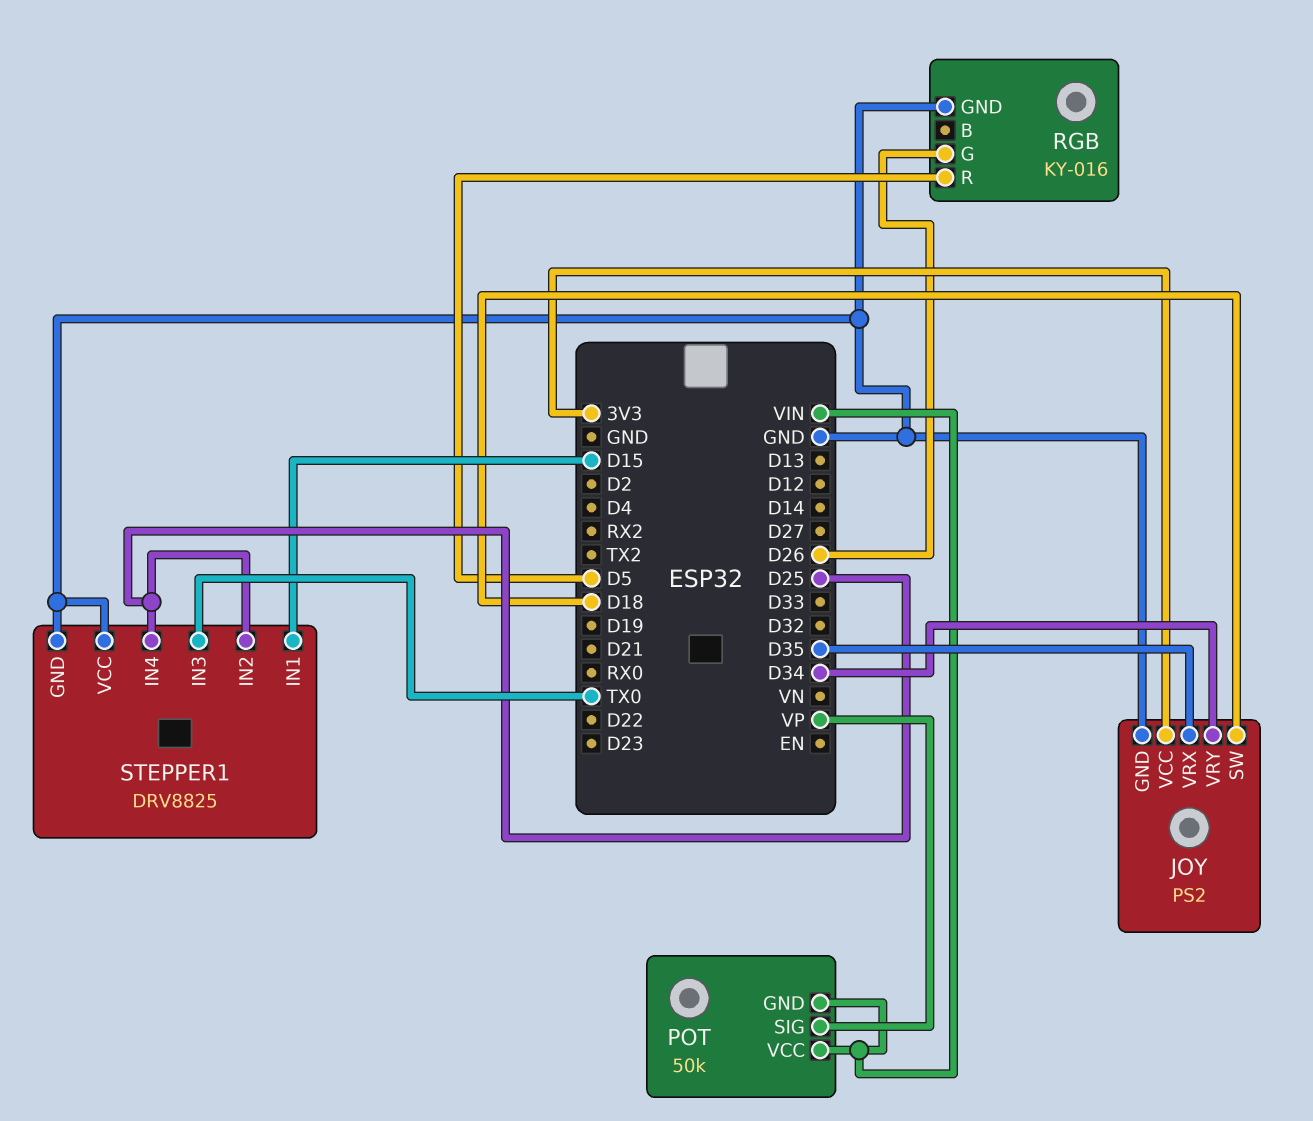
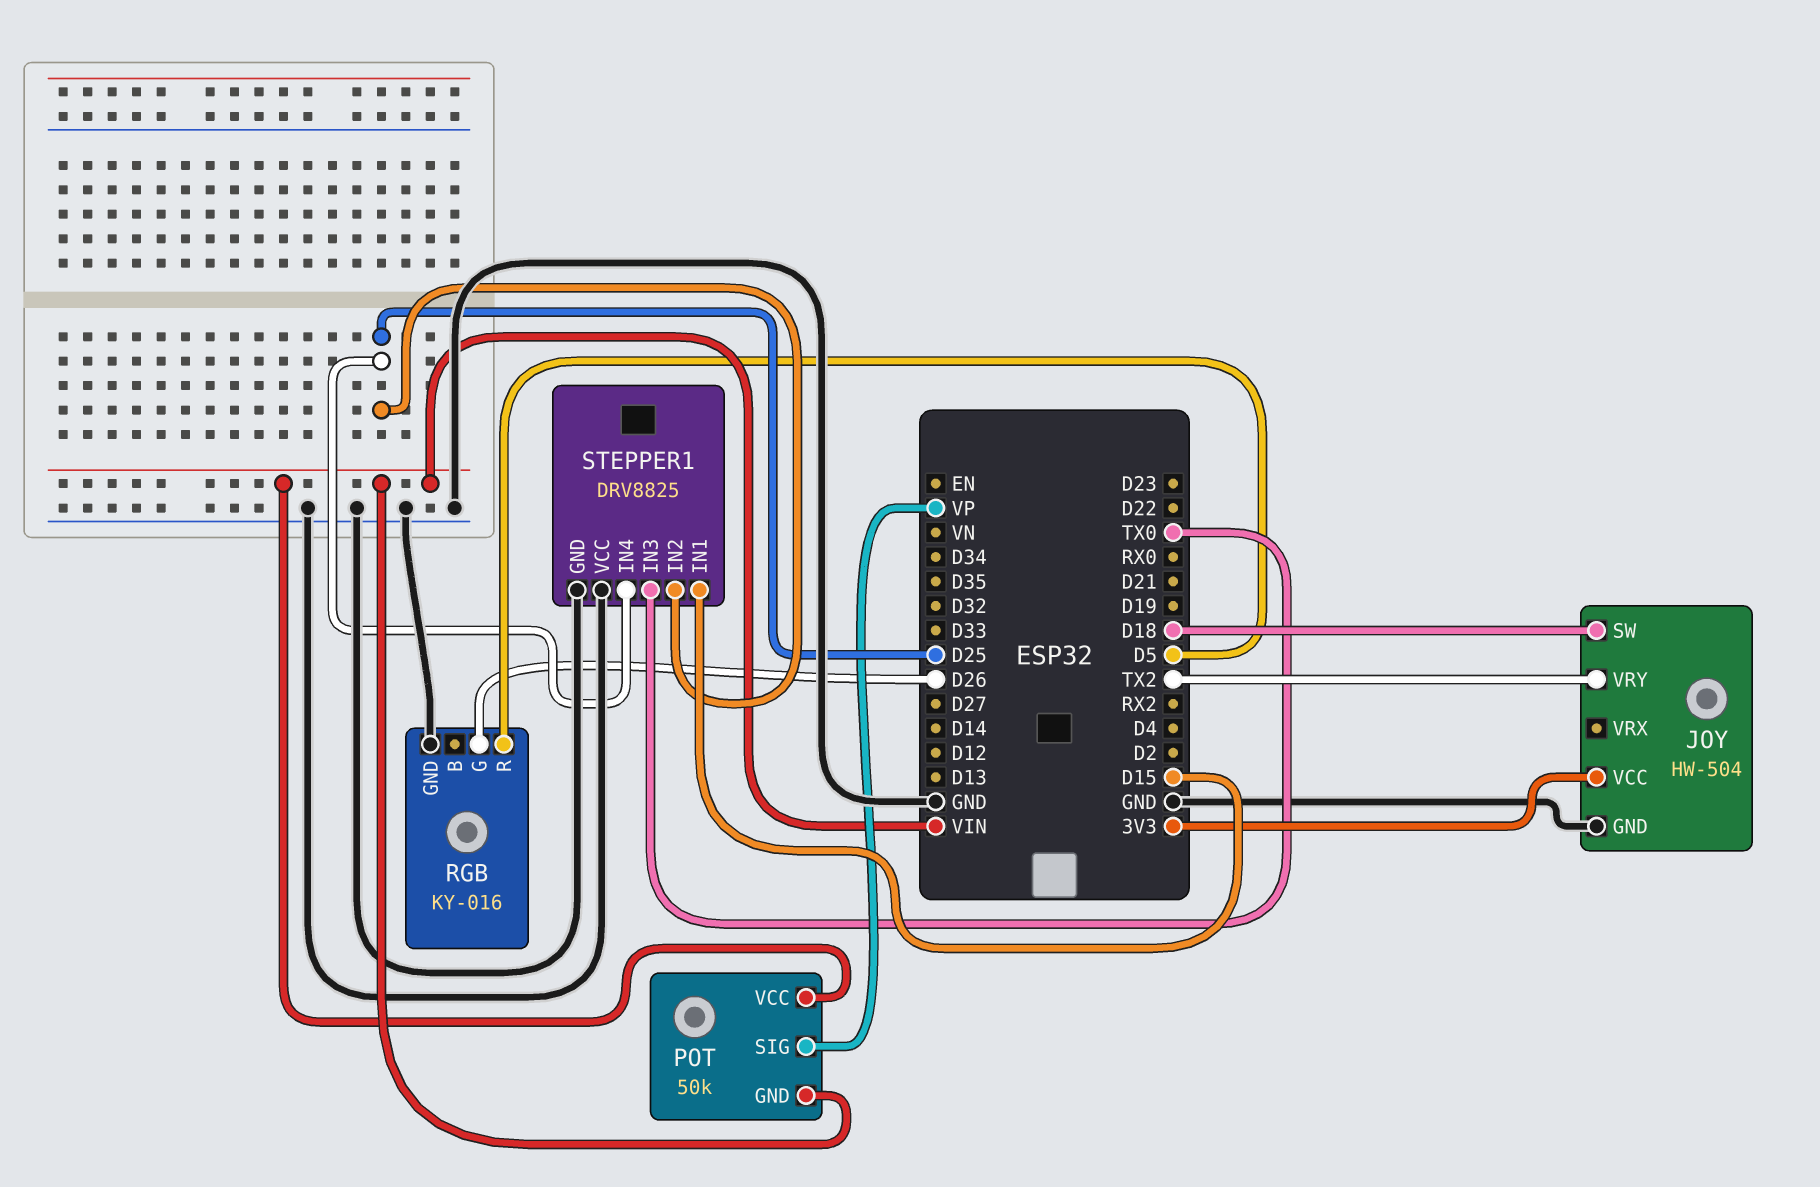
JOY: PS2 -> HW-504
JOY pin VRX: D35 -> none
JOY pin VRY: D34 -> TX2

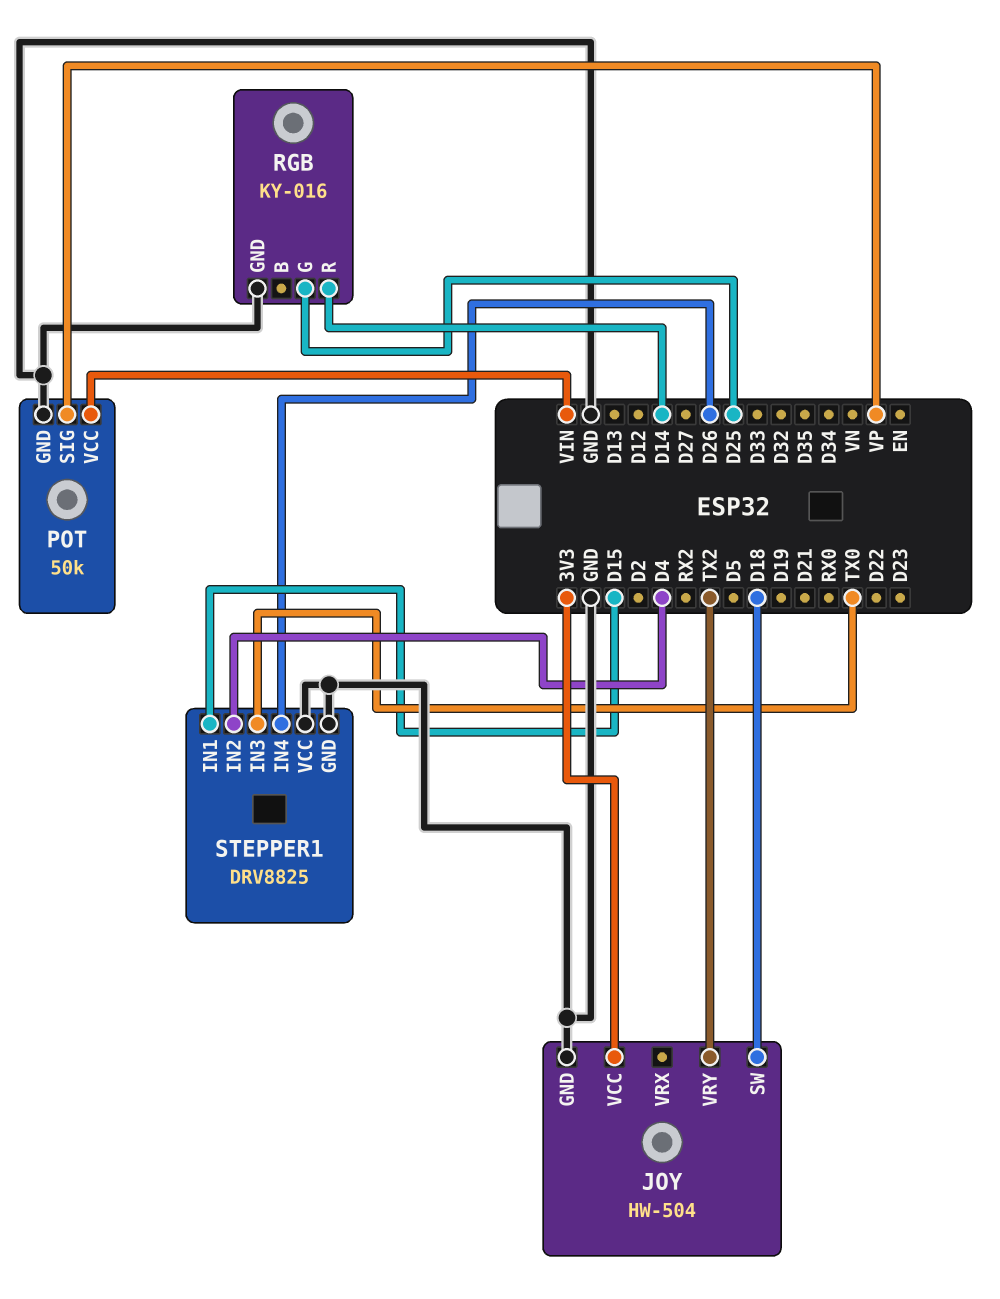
POT pin GND: VIN -> GND
RGB pin G: D26 -> D25
RGB pin R: D5 -> D14
STEPPER1 pin IN2: D25 -> D4
STEPPER1 pin IN4: D25 -> D26

